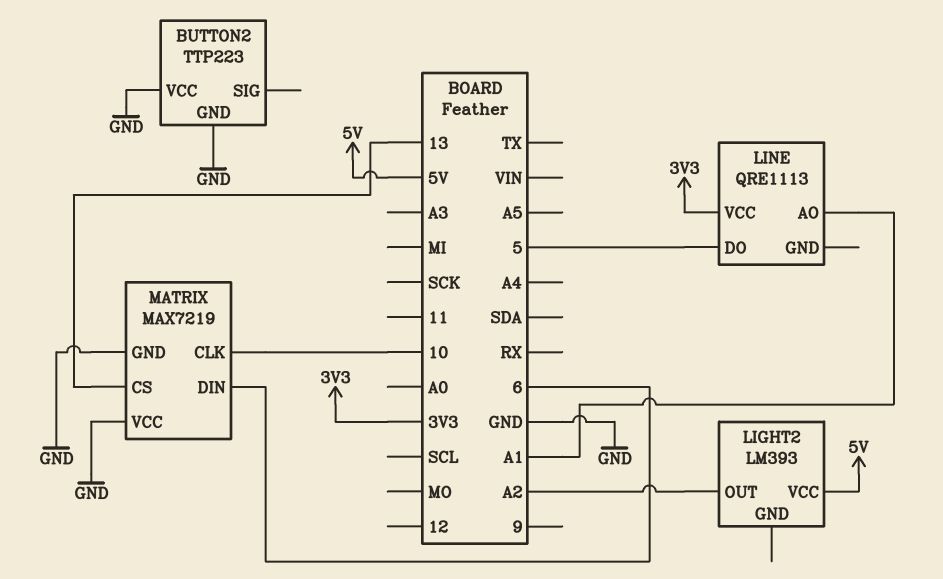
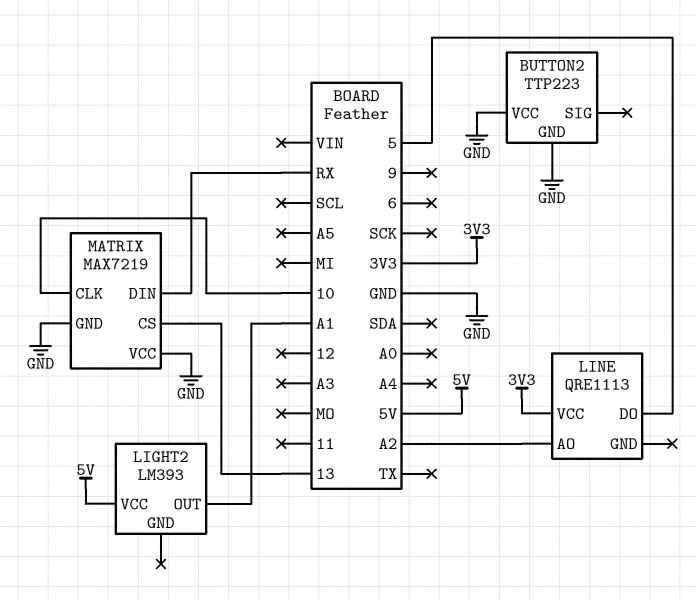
LIGHT2 pin OUT: A2 -> A1
LINE pin AO: A1 -> A2
MATRIX pin DIN: 6 -> RX

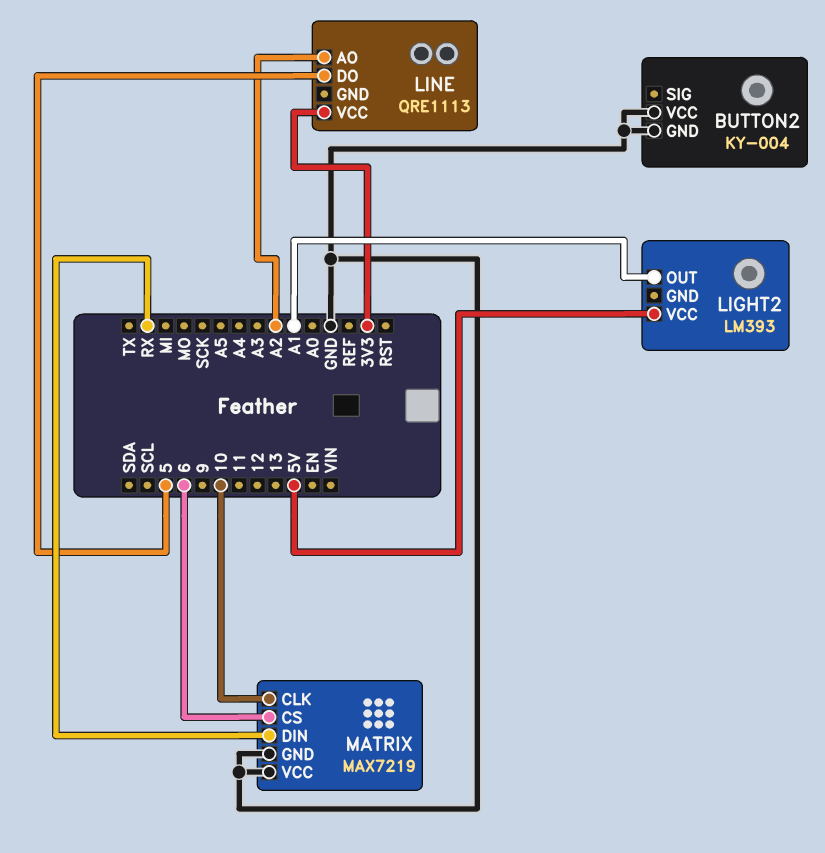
BUTTON2: TTP223 -> KY-004
MATRIX pin CS: 13 -> 6

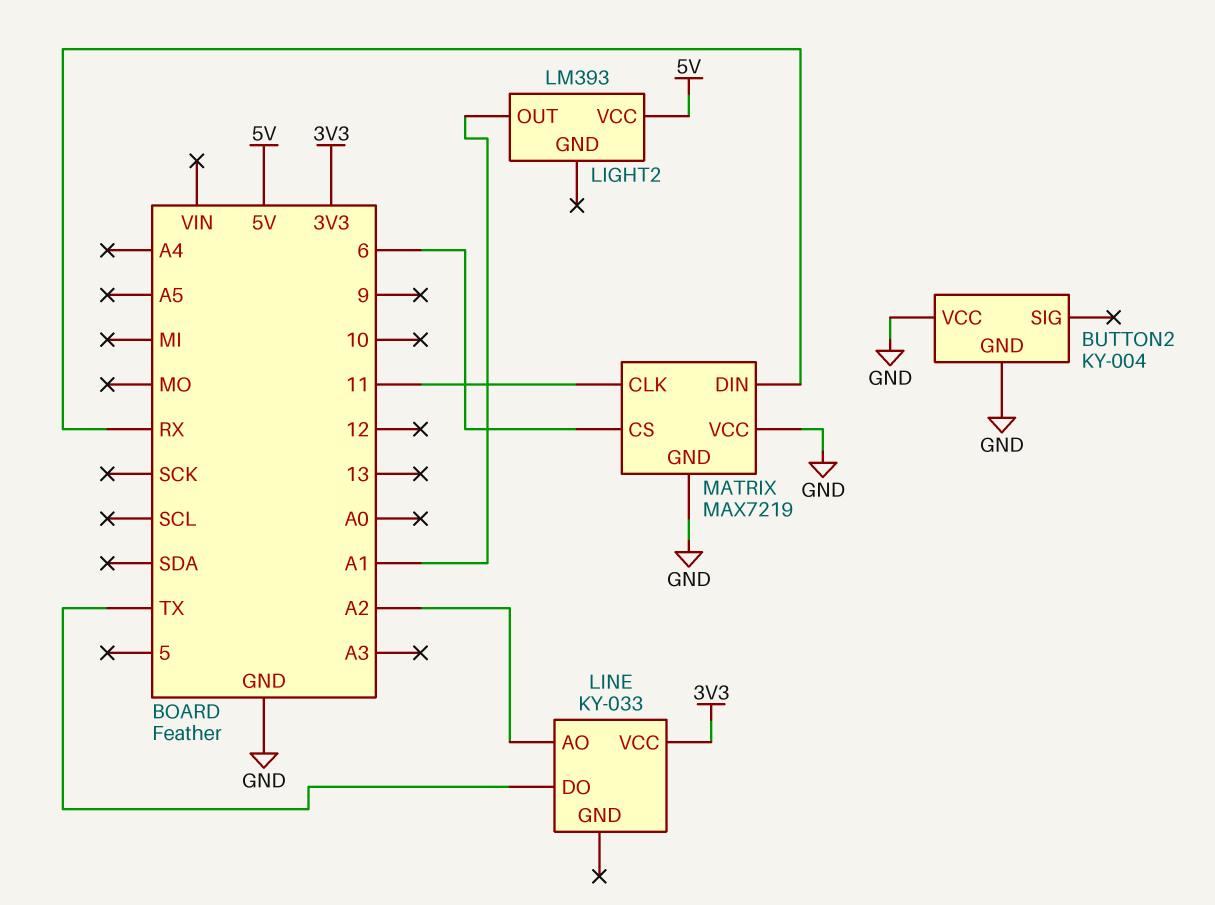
LINE: QRE1113 -> KY-033
LINE pin DO: 5 -> TX
MATRIX pin CLK: 10 -> 11

